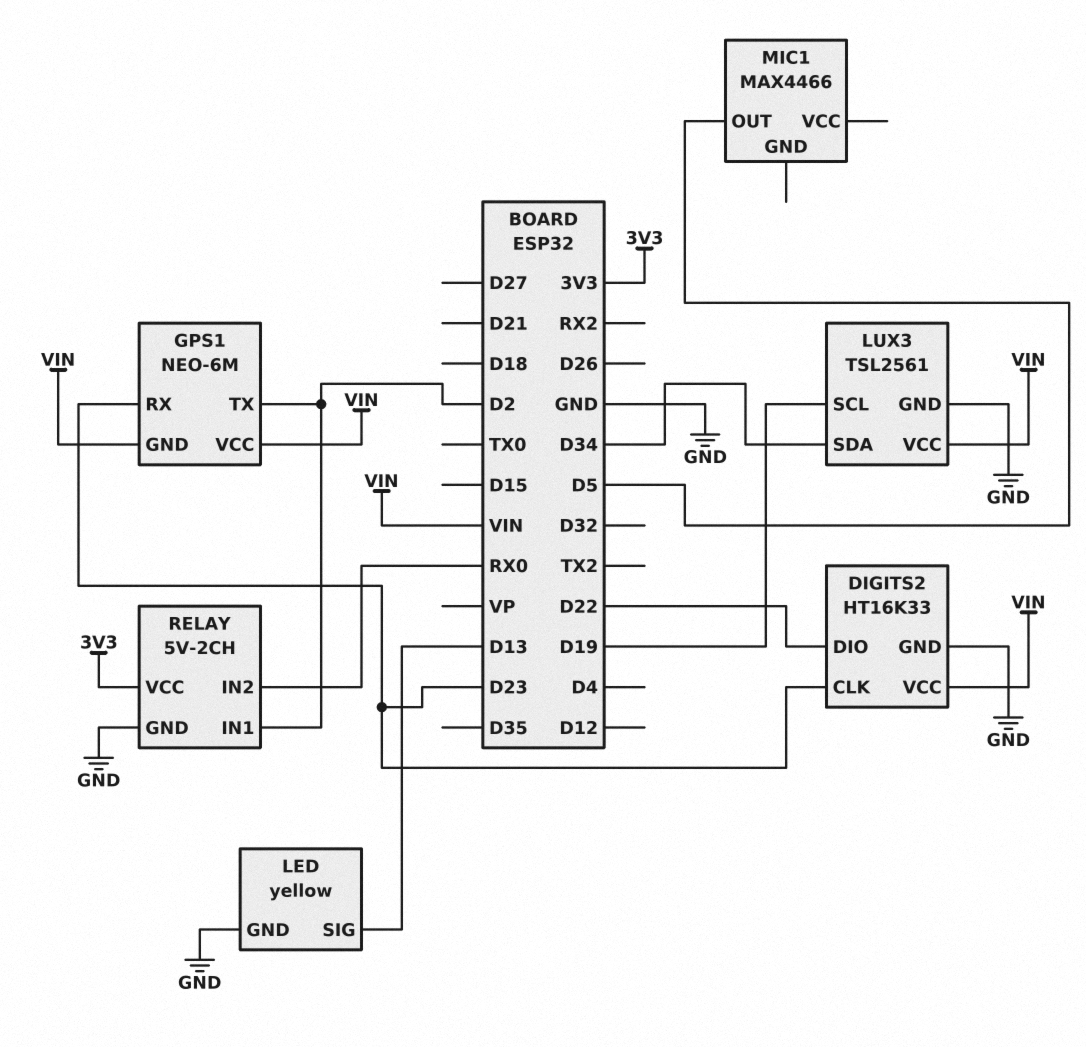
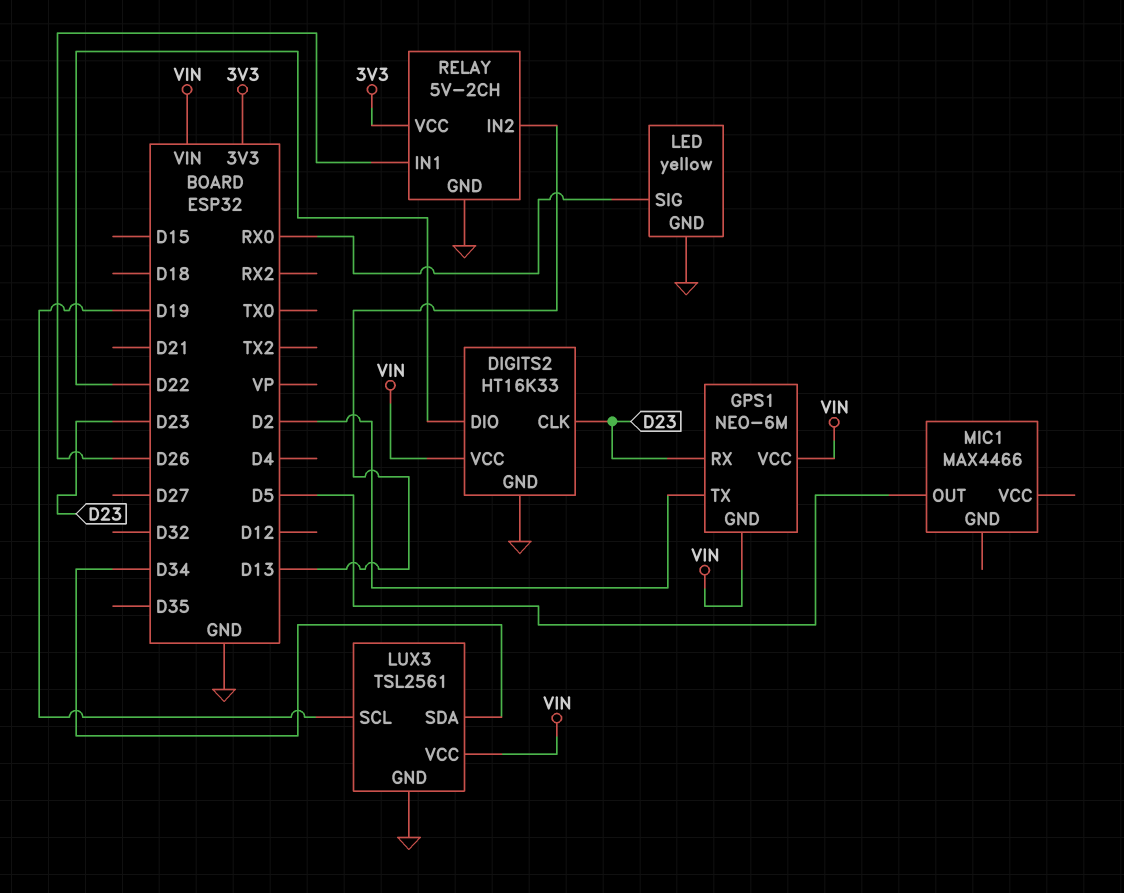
LED pin SIG: D13 -> RX0
RELAY pin IN1: D2 -> D26
RELAY pin IN2: RX0 -> D13

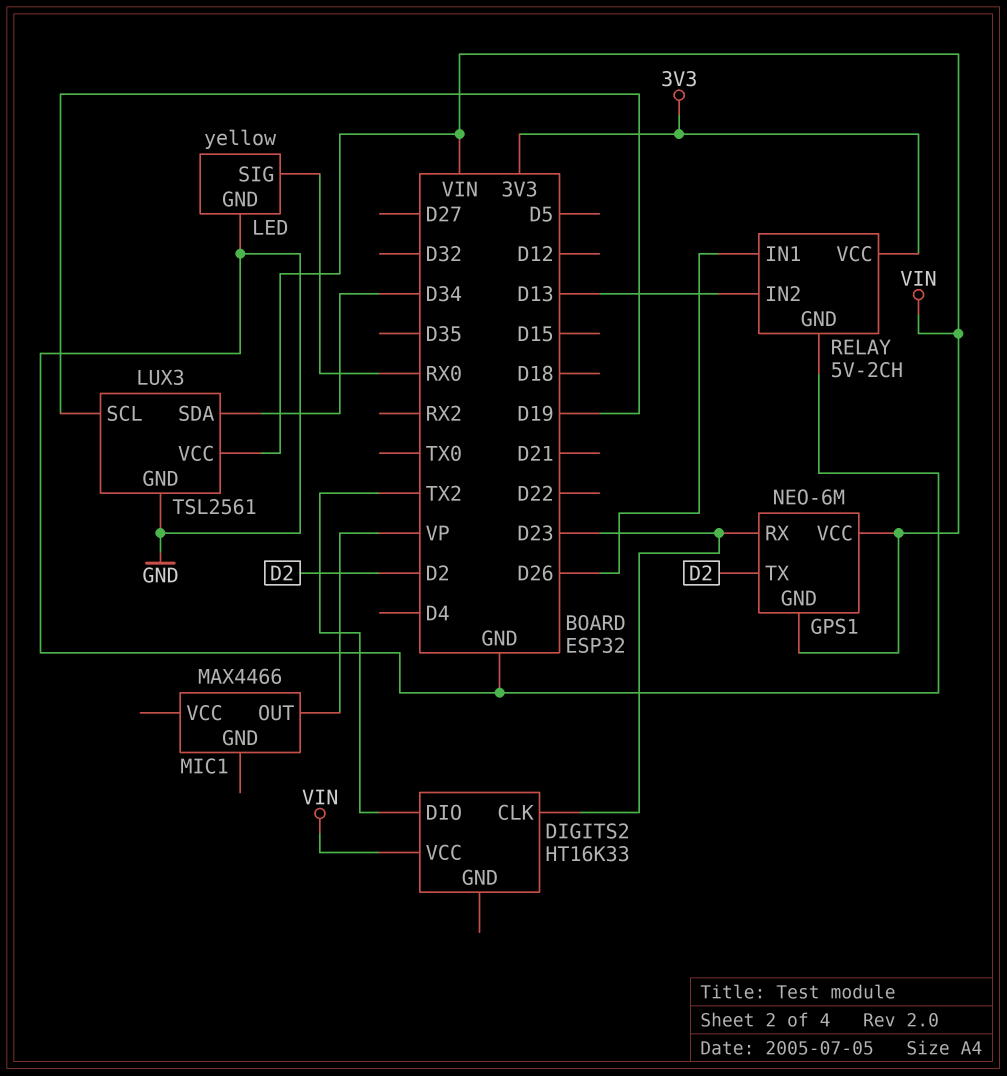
DIGITS2 pin DIO: D22 -> TX2
DIGITS2 pin GND: GND -> none
MIC1 pin OUT: D5 -> VP

